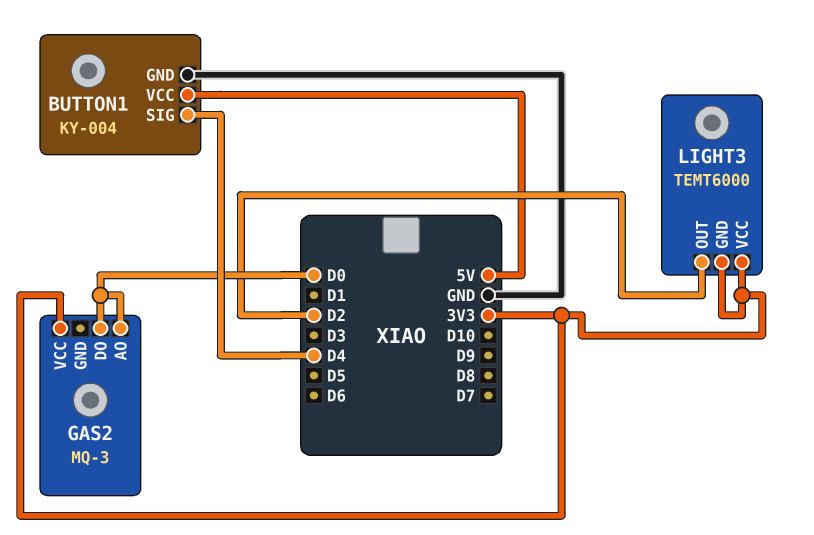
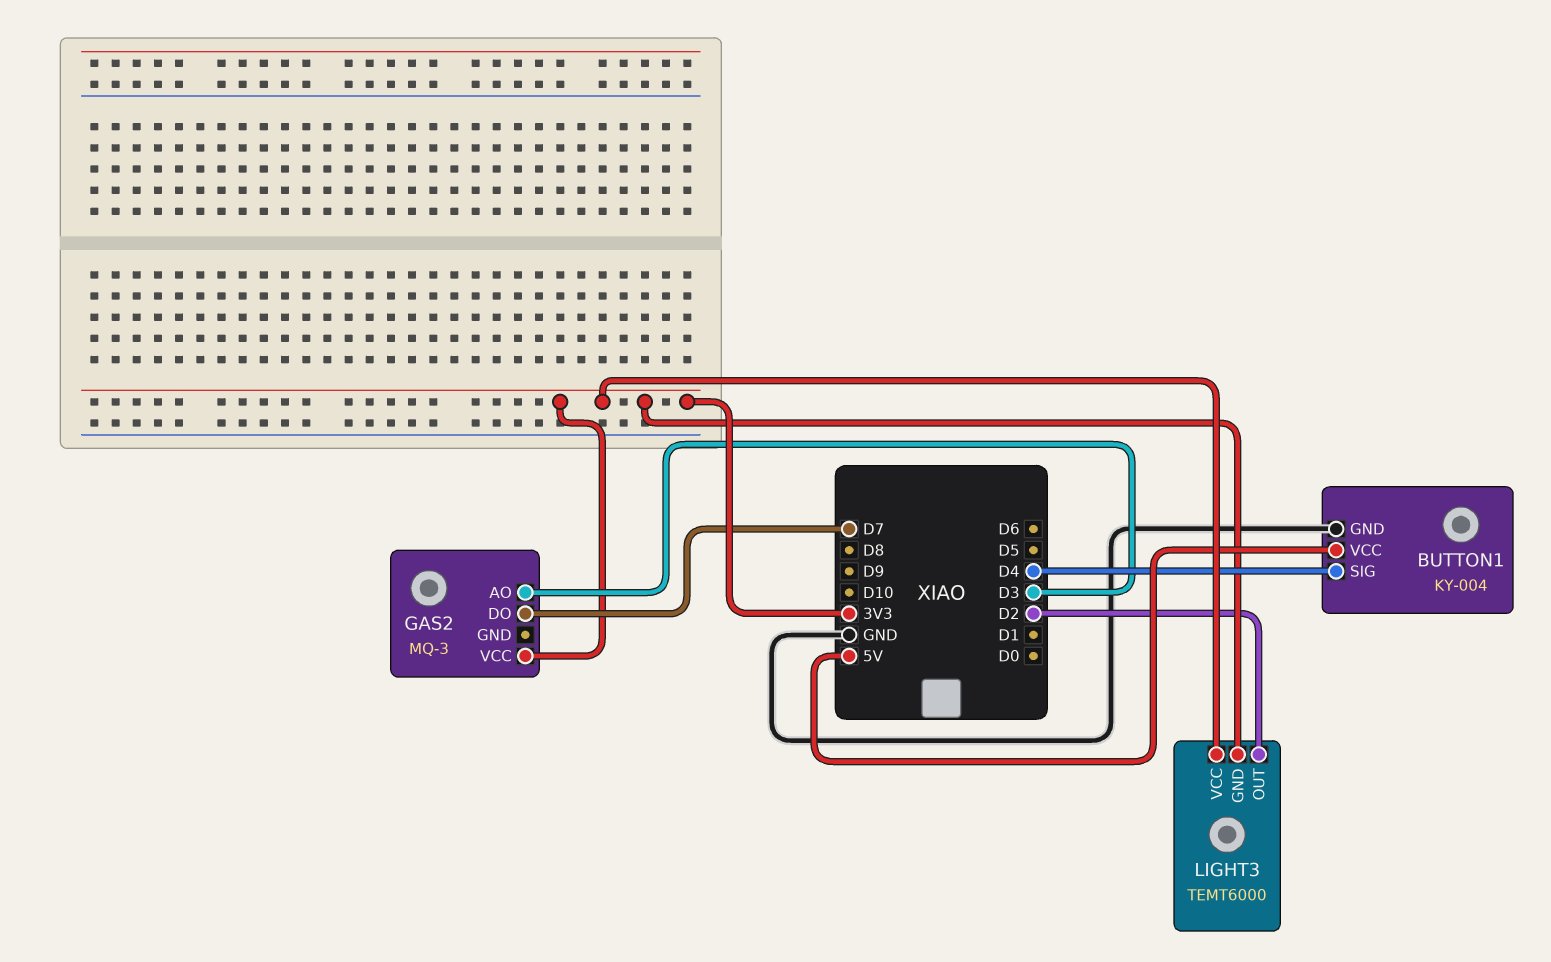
GAS2 pin AO: D0 -> D3
GAS2 pin DO: D0 -> D7

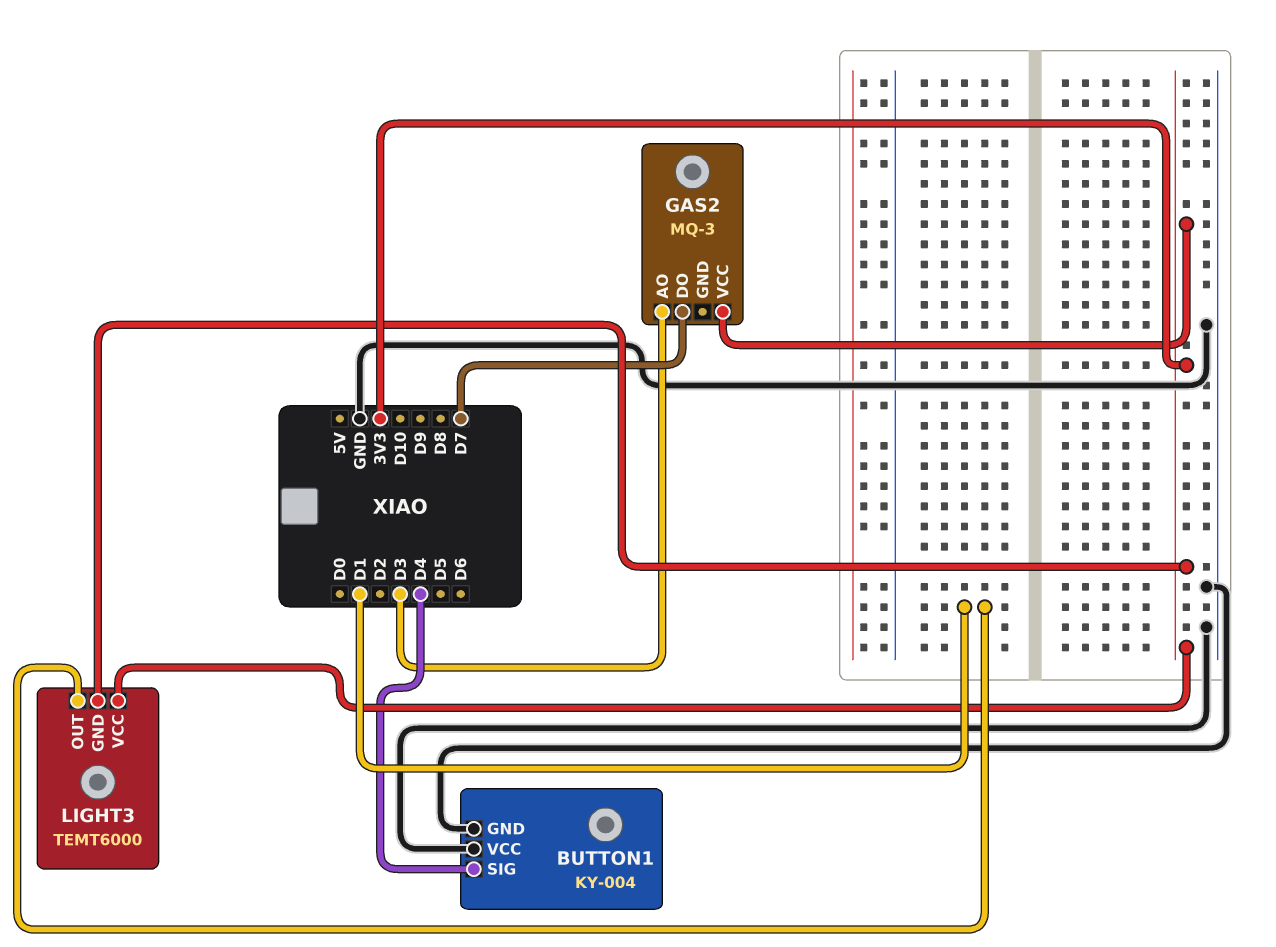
BUTTON1 pin VCC: 5V -> GND
LIGHT3 pin OUT: D2 -> D1

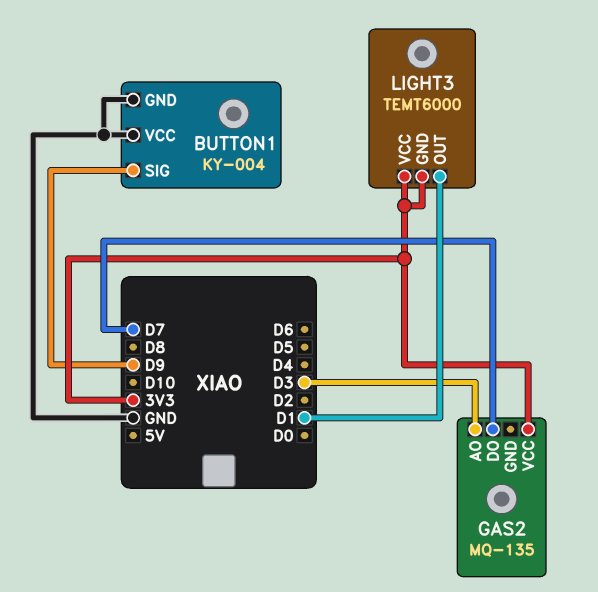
BUTTON1 pin SIG: D4 -> D9
GAS2: MQ-3 -> MQ-135

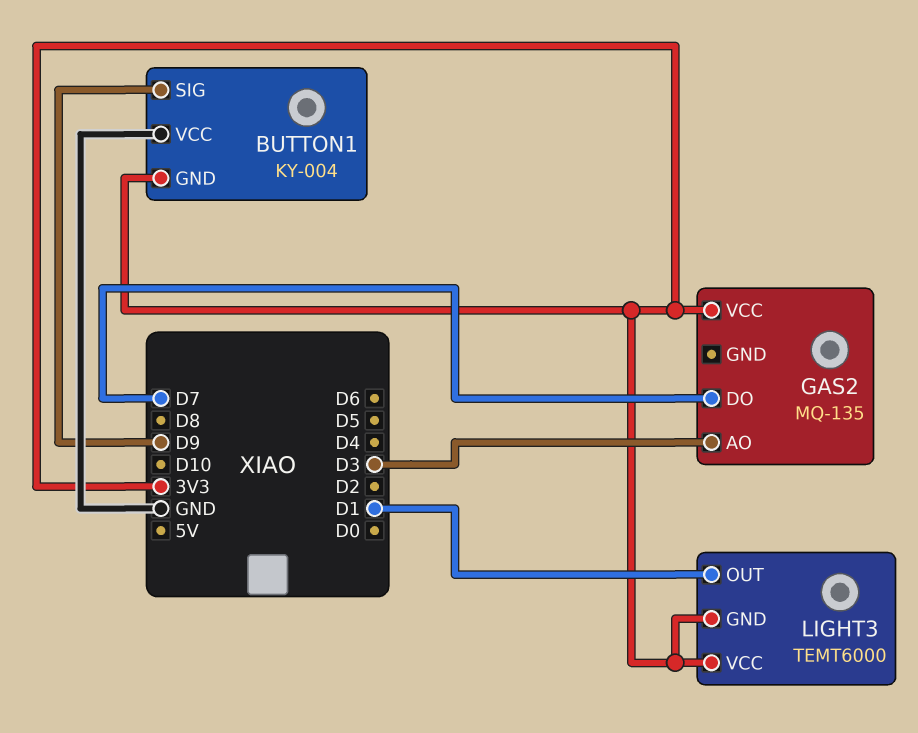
BUTTON1 pin GND: GND -> 3V3

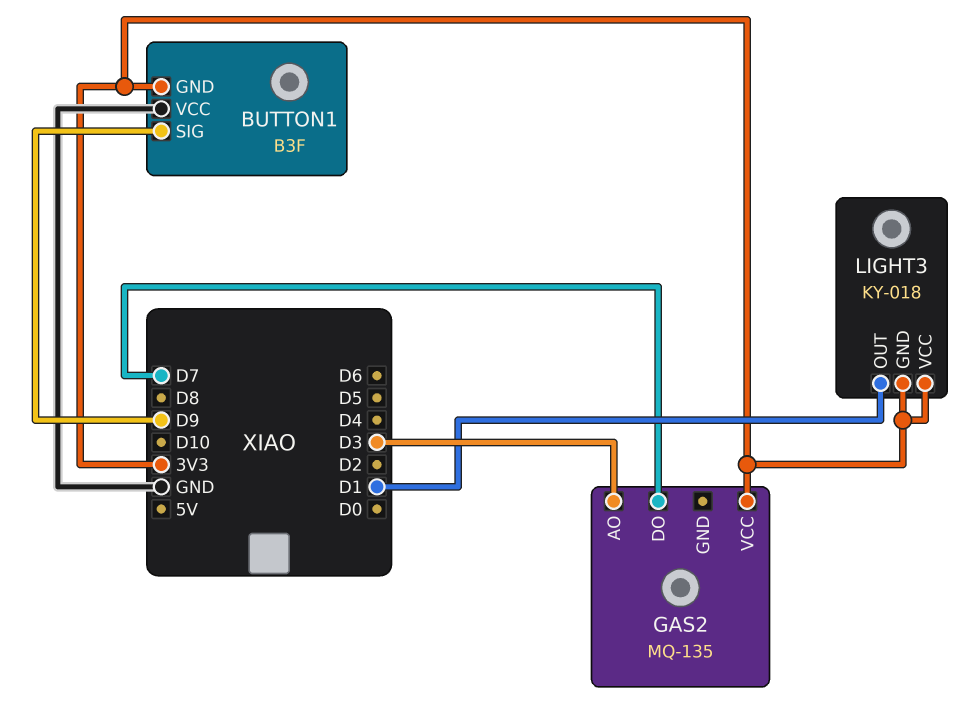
BUTTON1: KY-004 -> B3F
LIGHT3: TEMT6000 -> KY-018

